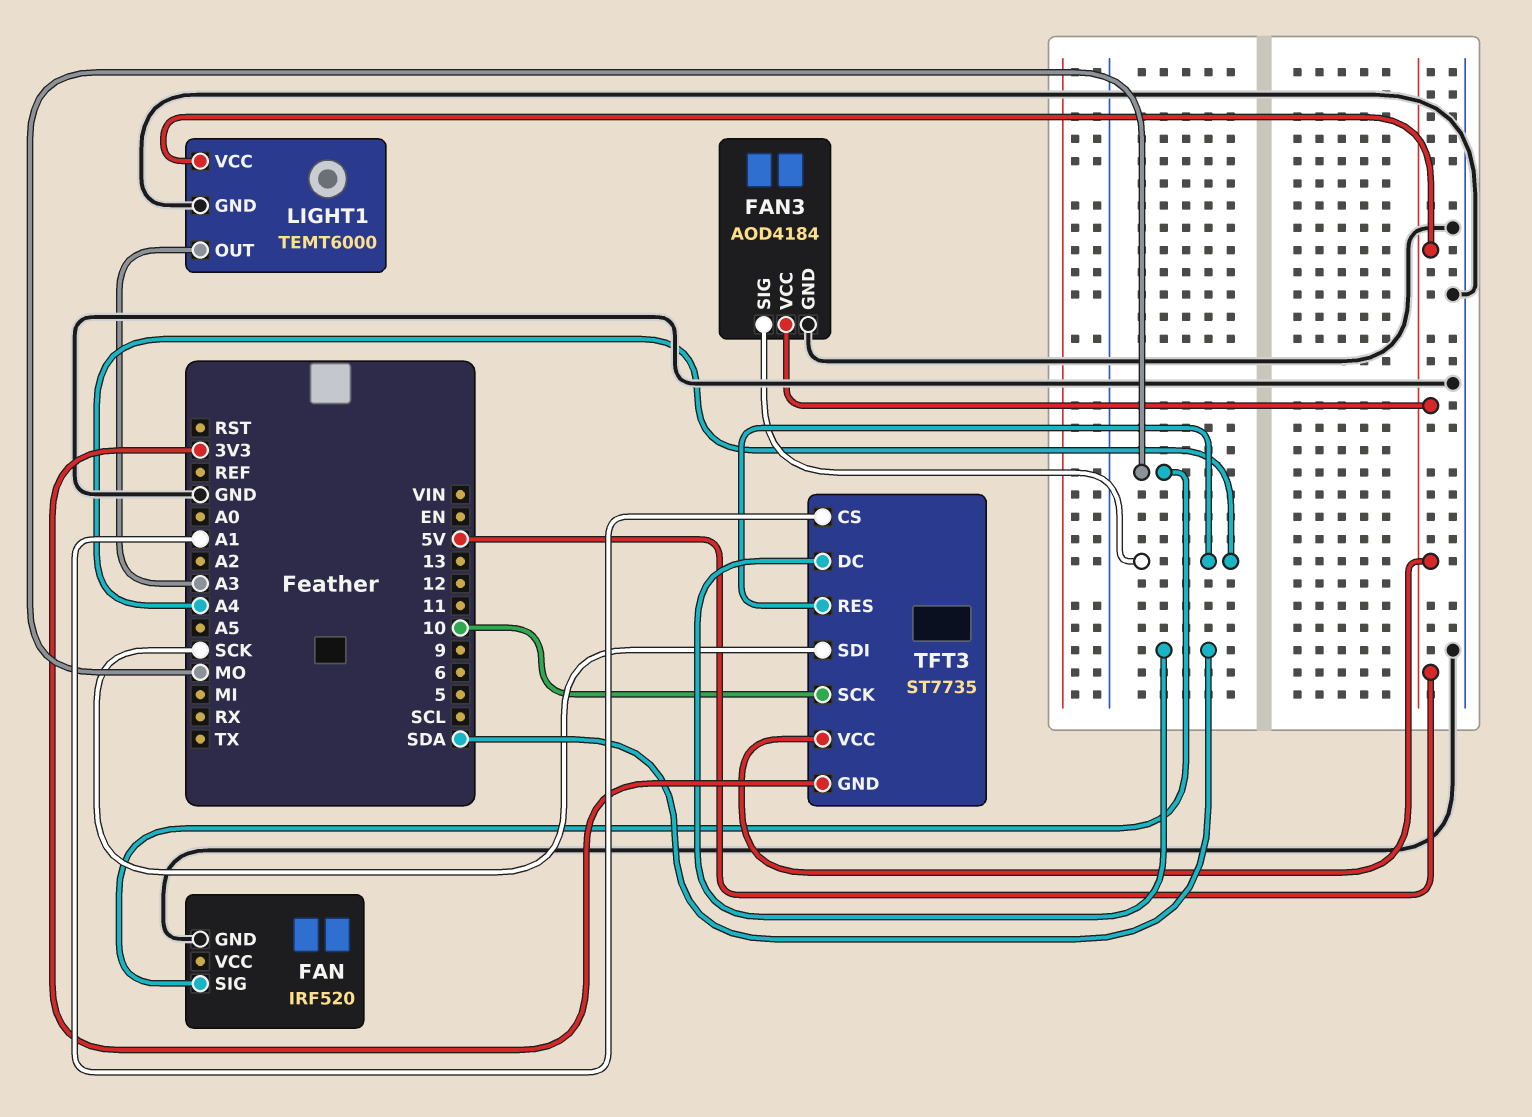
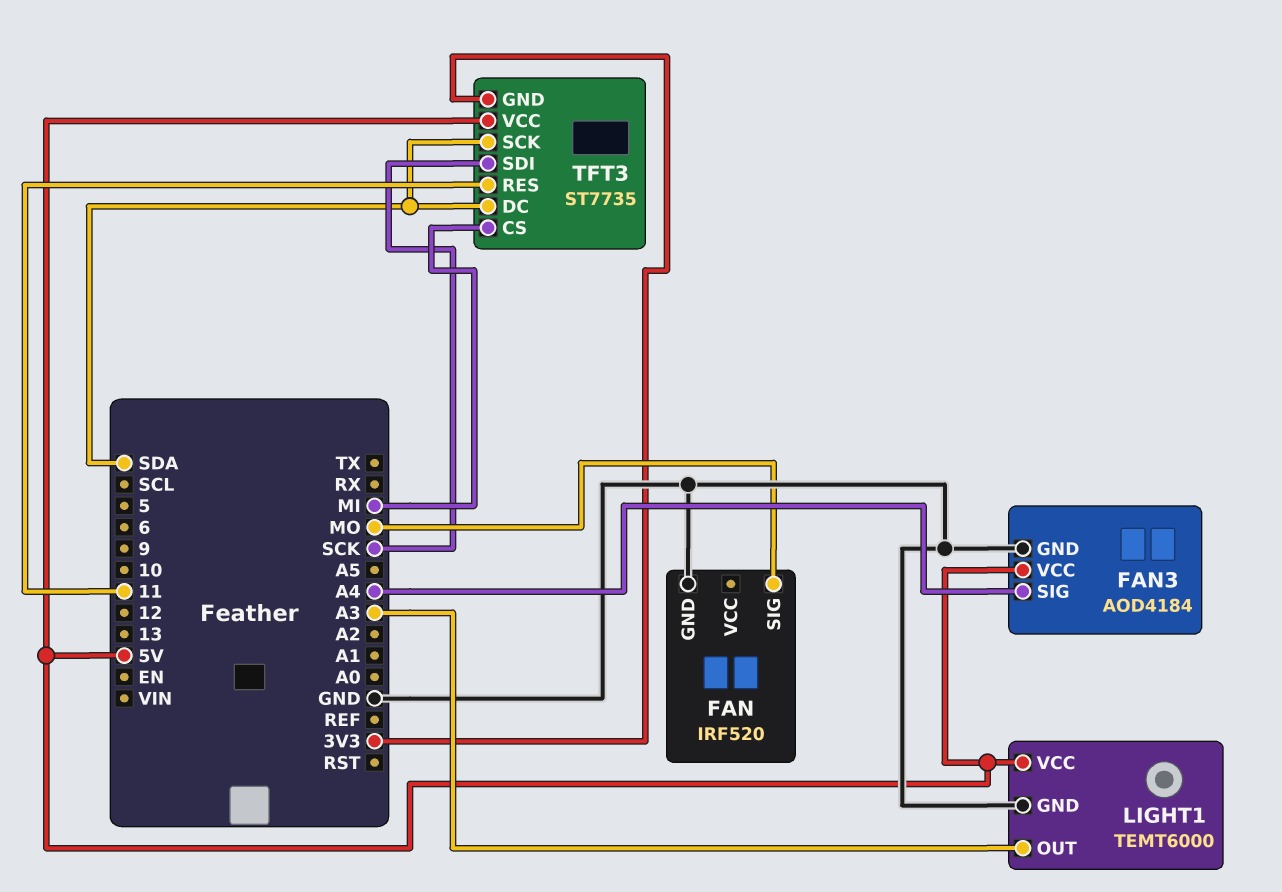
TFT3 pin CS: A1 -> MI
TFT3 pin RES: A4 -> 11
TFT3 pin SCK: 10 -> SDA

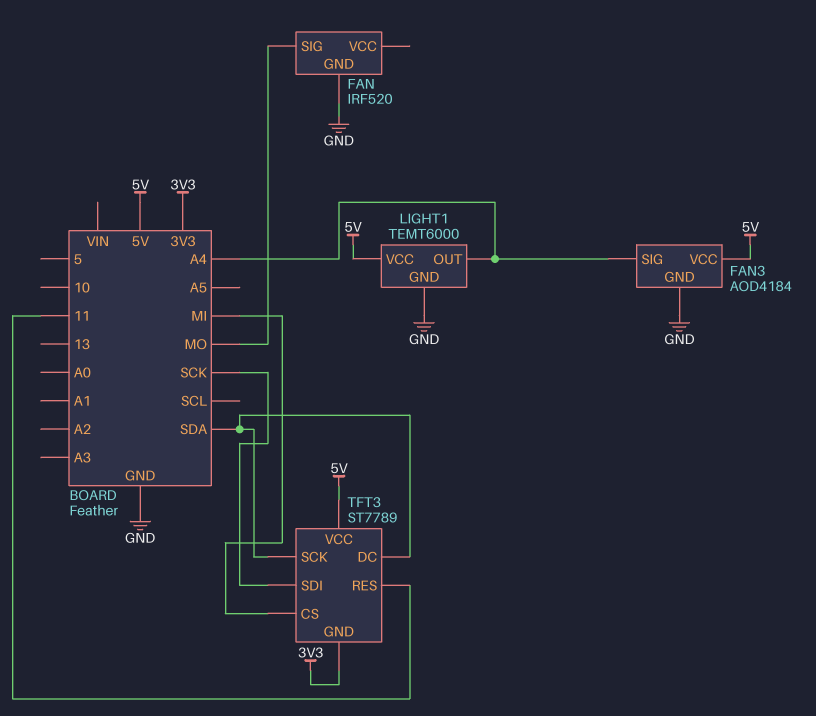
LIGHT1 pin OUT: A3 -> A4
TFT3: ST7735 -> ST7789

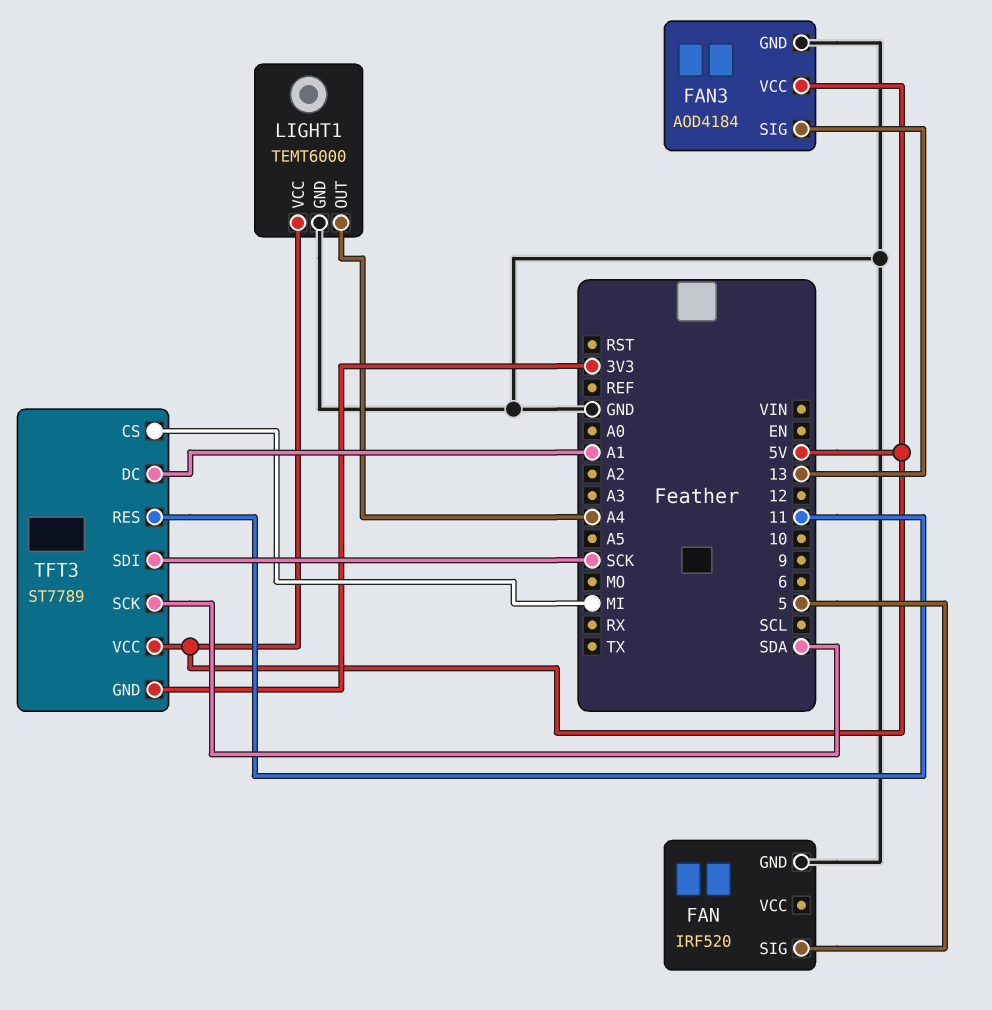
FAN pin SIG: MO -> 5
FAN3 pin SIG: A4 -> 13
TFT3 pin DC: SDA -> A1

